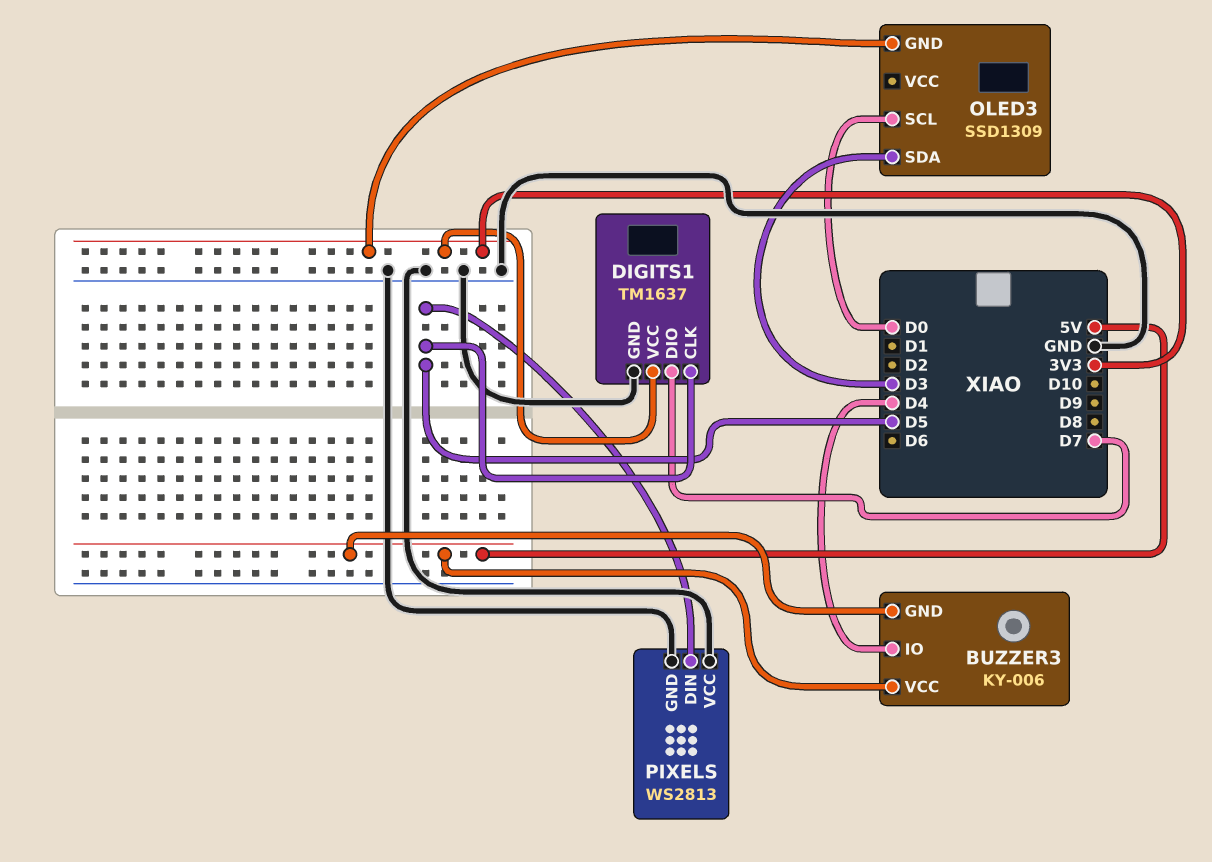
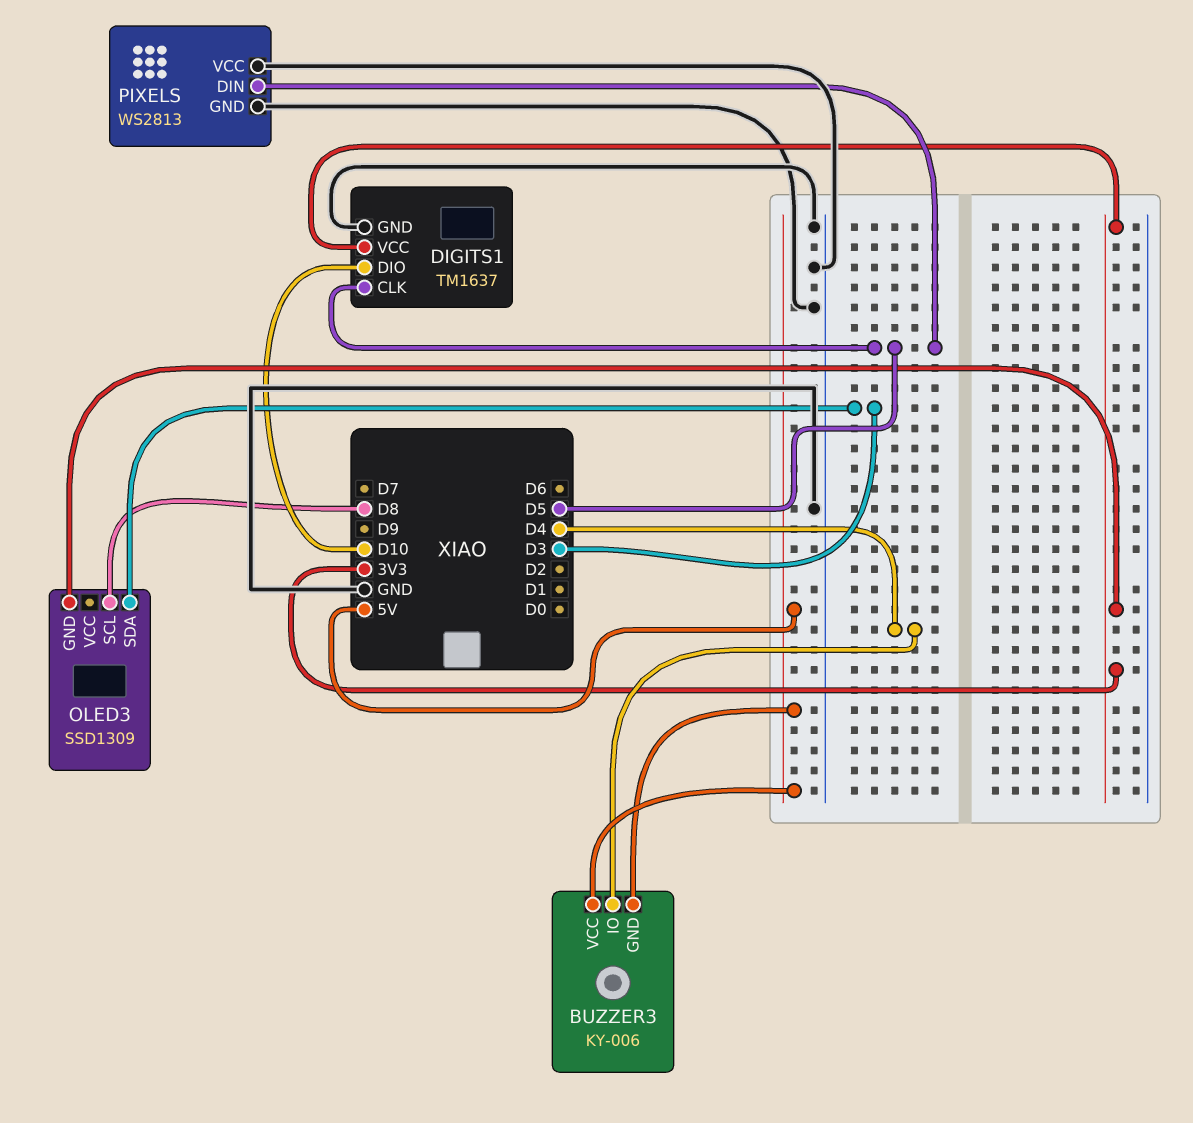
DIGITS1 pin DIO: D7 -> D10
OLED3 pin SCL: D0 -> D8

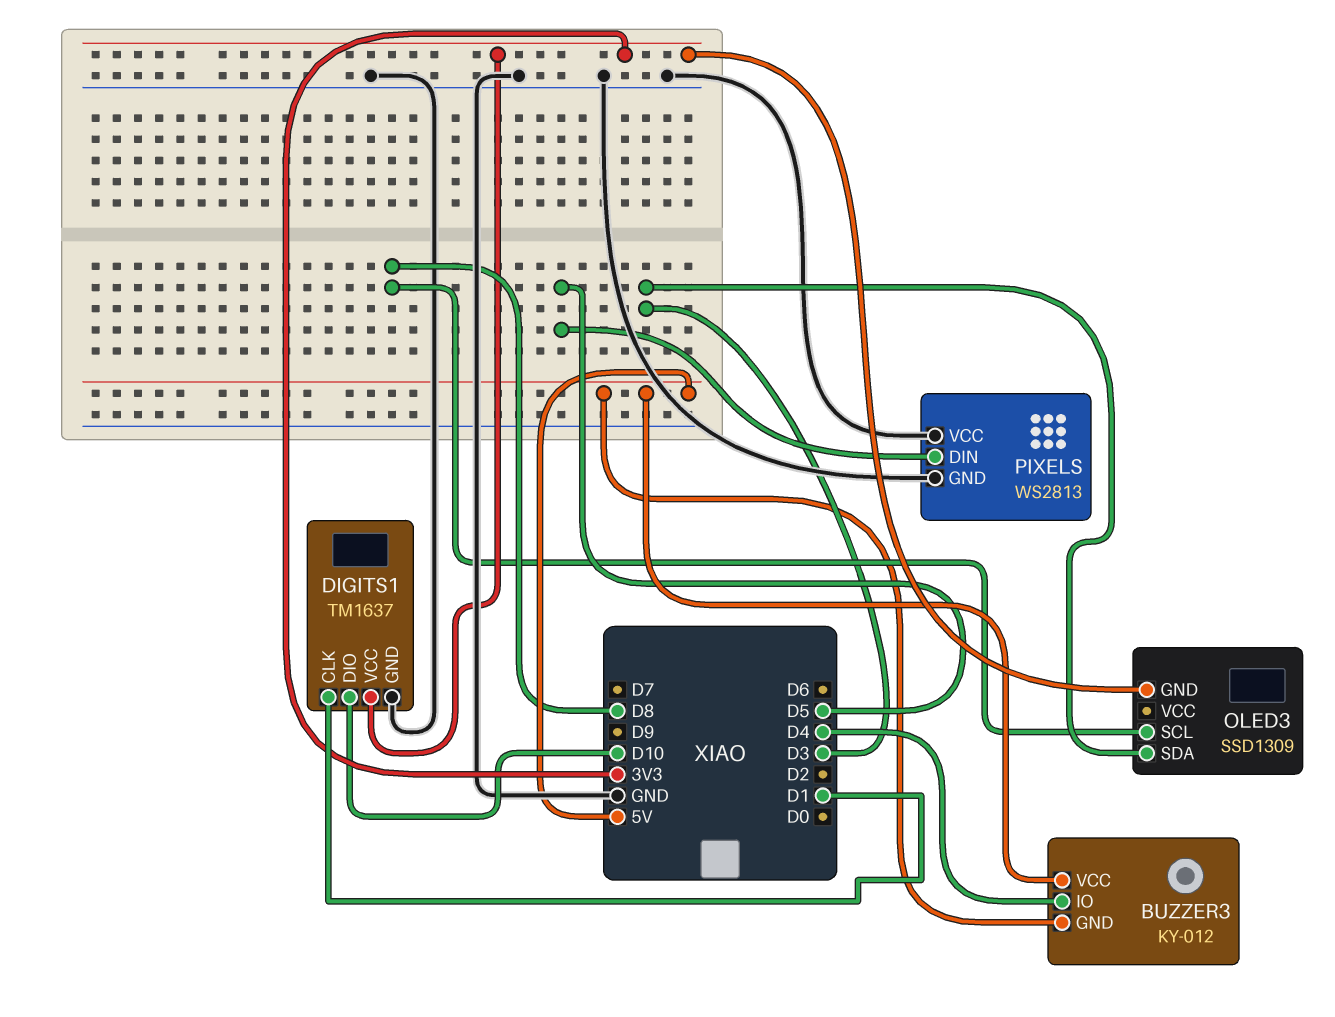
BUZZER3: KY-006 -> KY-012
DIGITS1 pin CLK: D5 -> D1

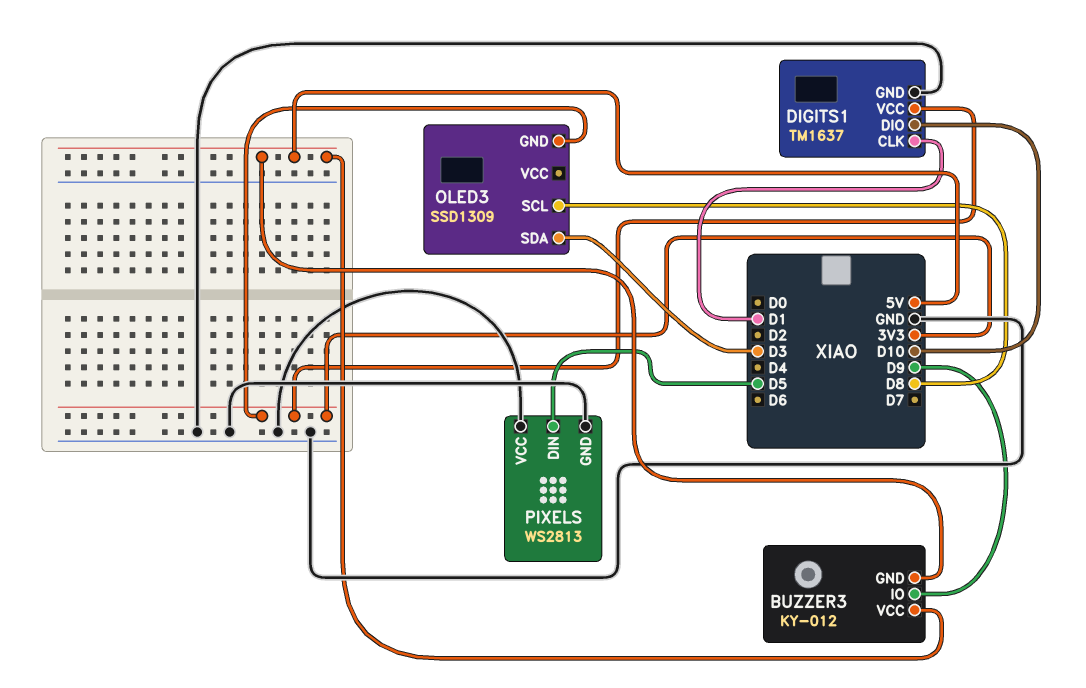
BUZZER3 pin IO: D4 -> D9

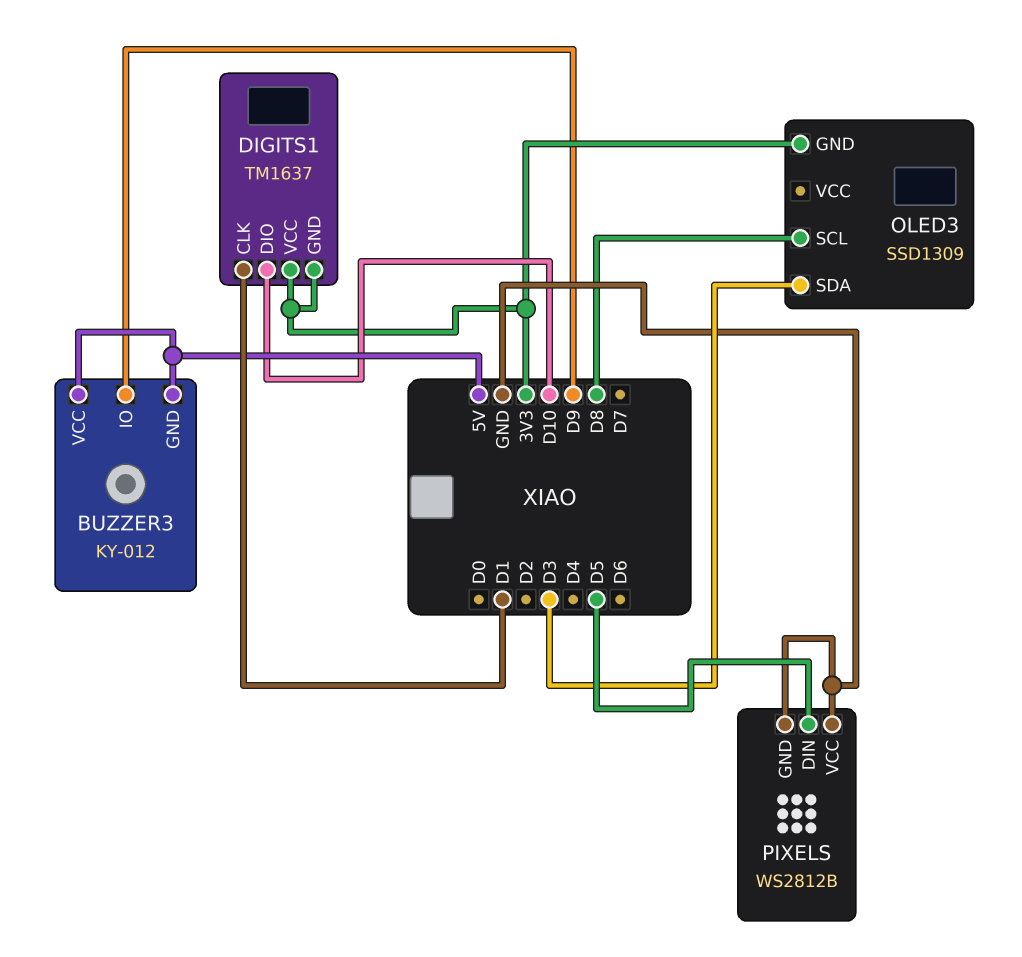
DIGITS1 pin GND: GND -> 3V3
PIXELS: WS2813 -> WS2812B

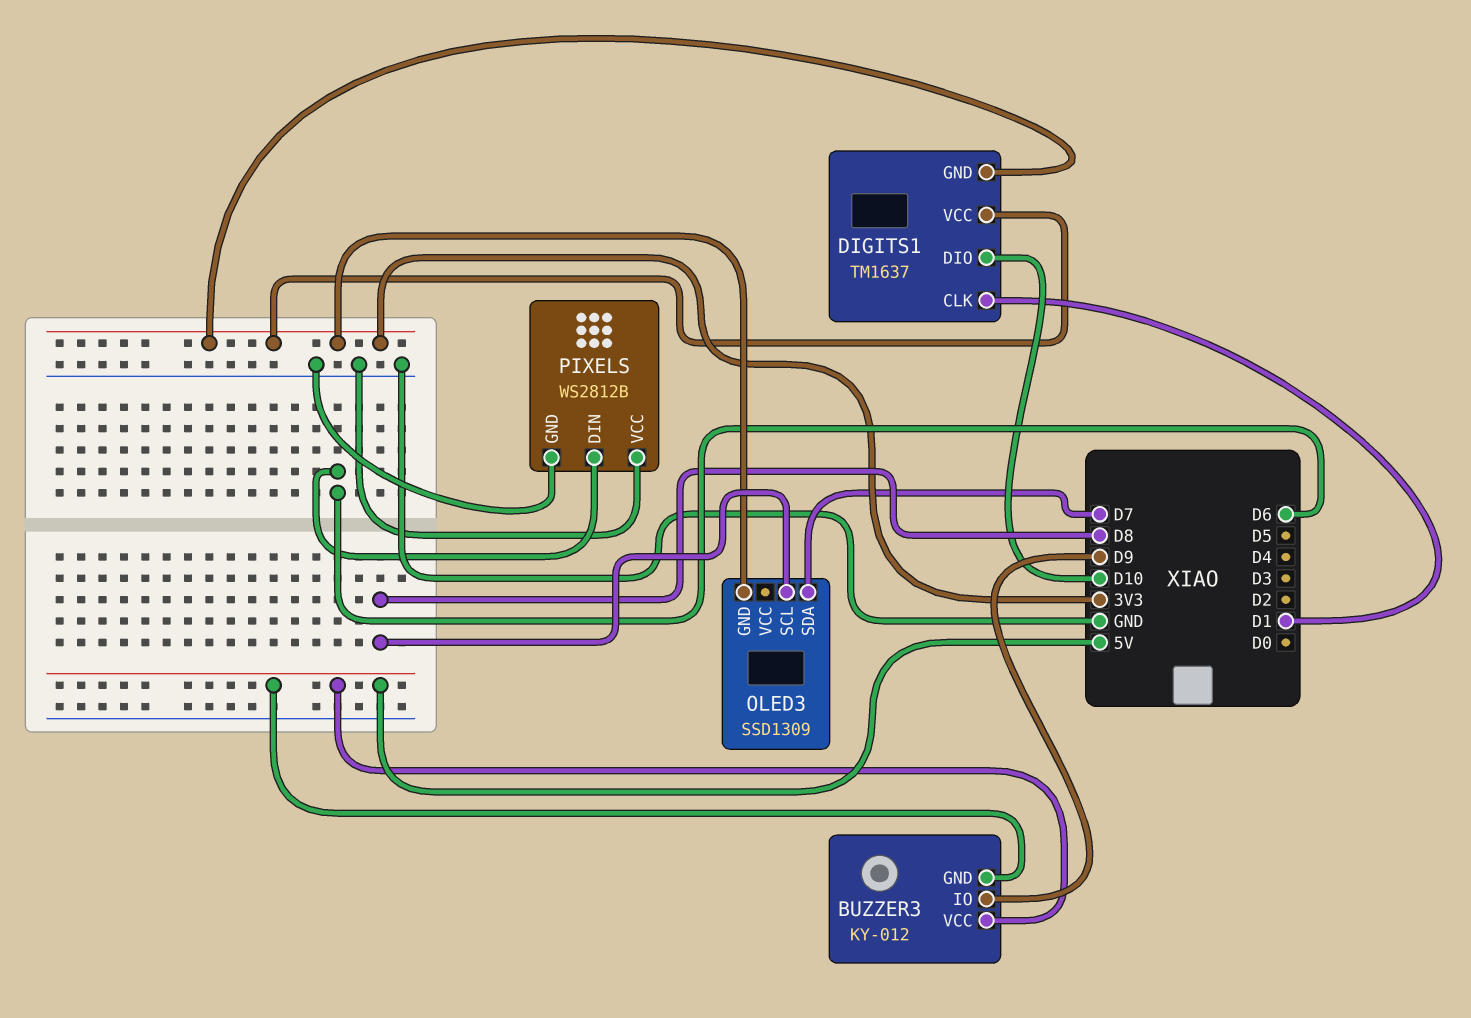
OLED3 pin SDA: D3 -> D7
PIXELS pin DIN: D5 -> D6

